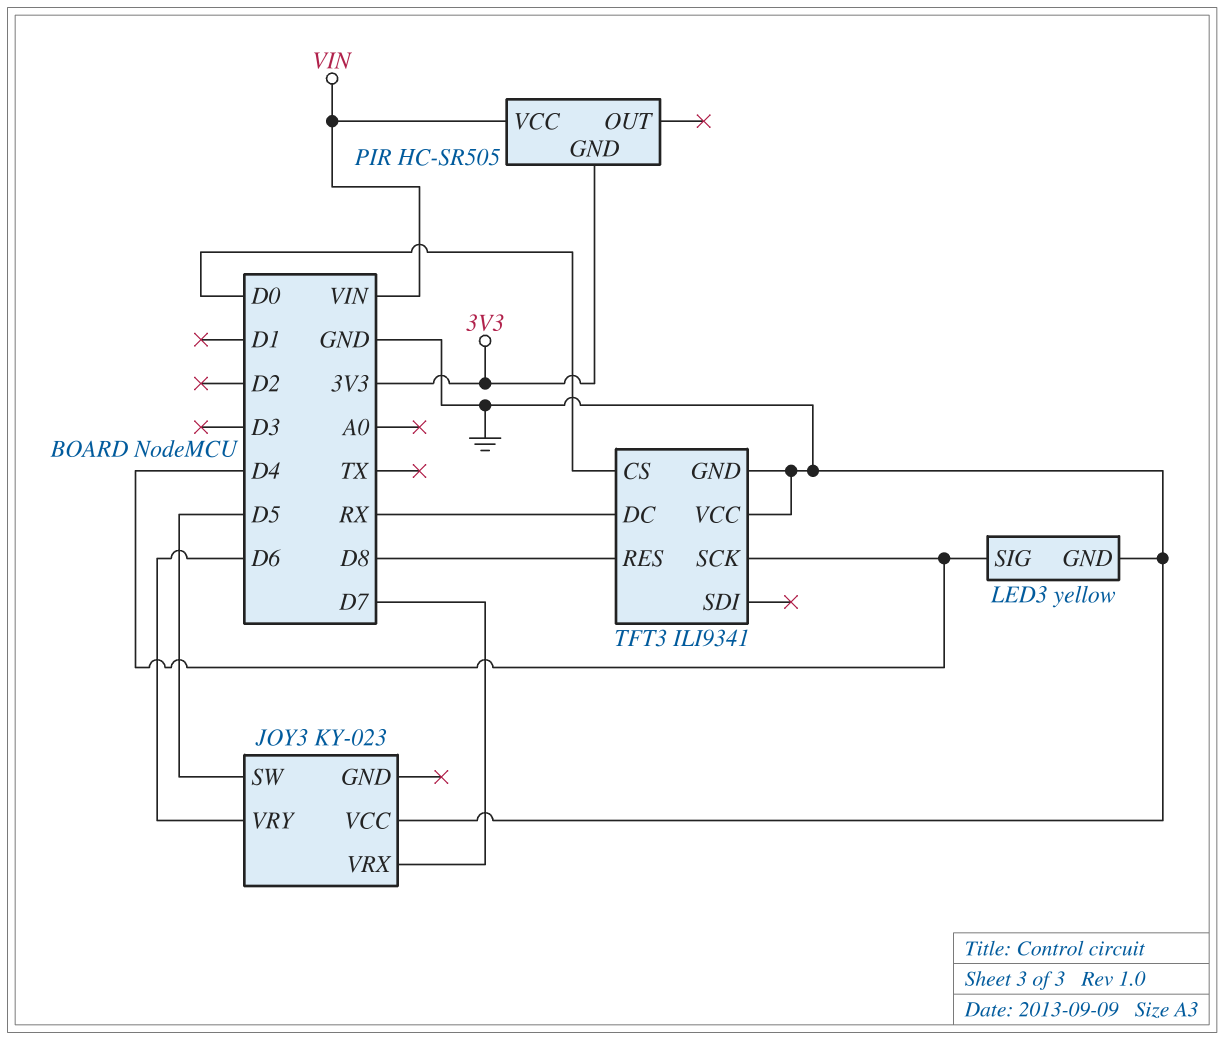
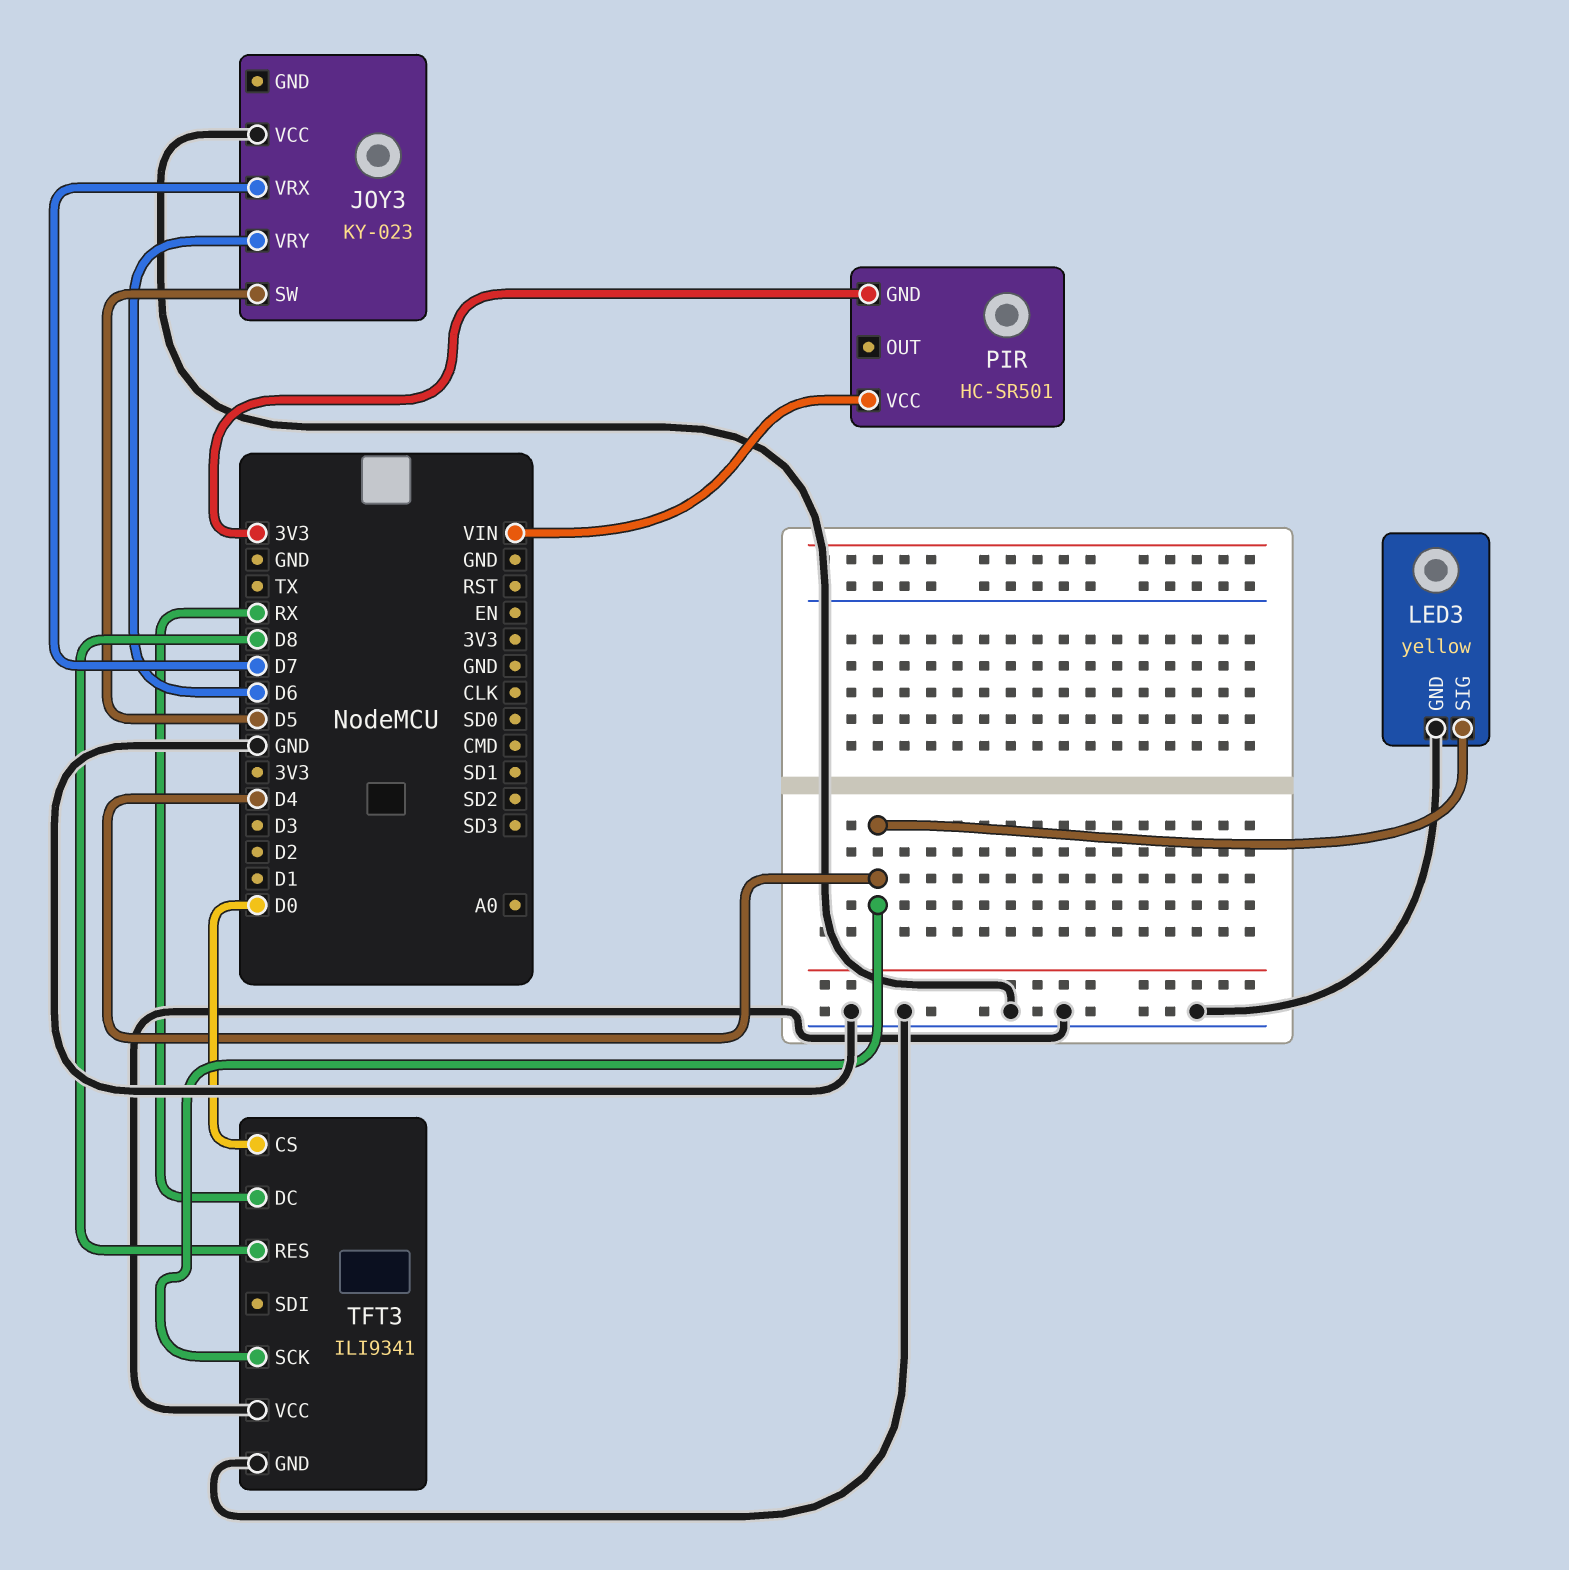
PIR: HC-SR505 -> HC-SR501

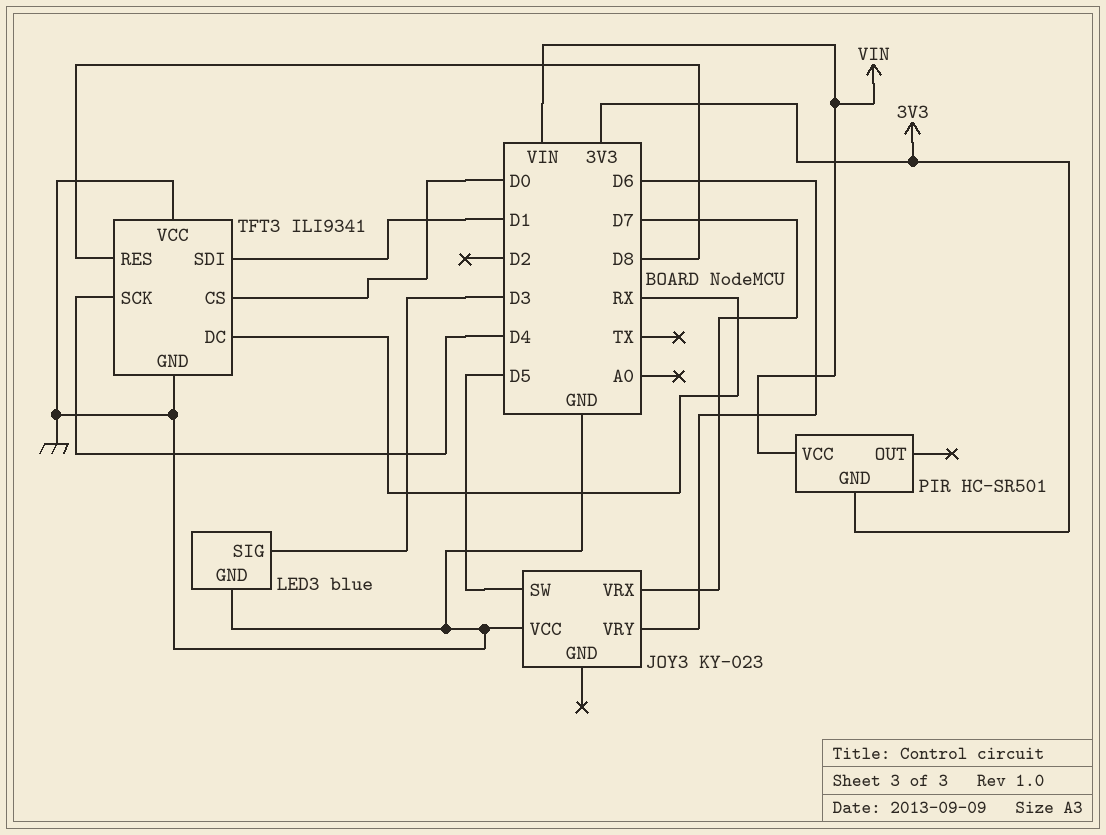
LED3: yellow -> blue
LED3 pin SIG: D4 -> D3
TFT3 pin SDI: none -> D1

